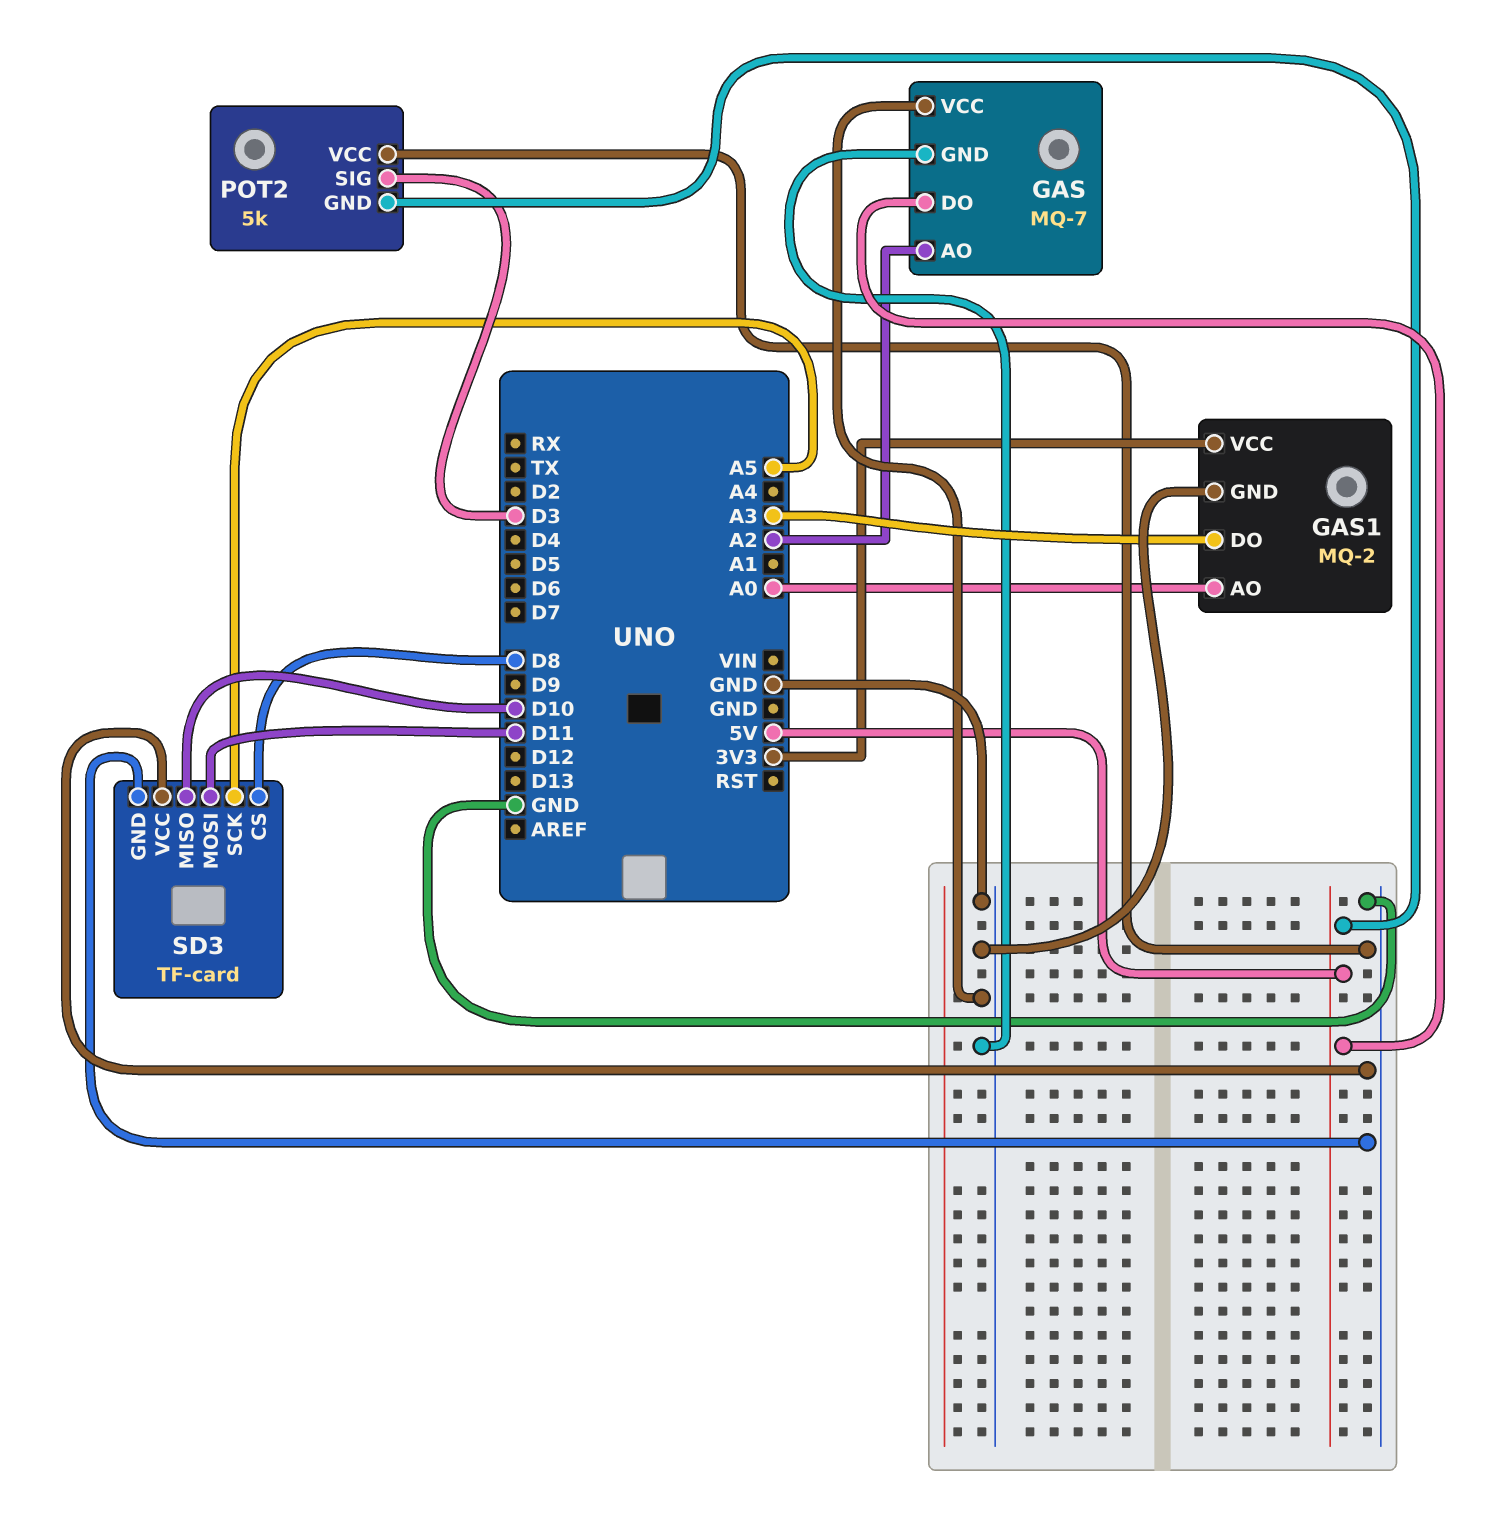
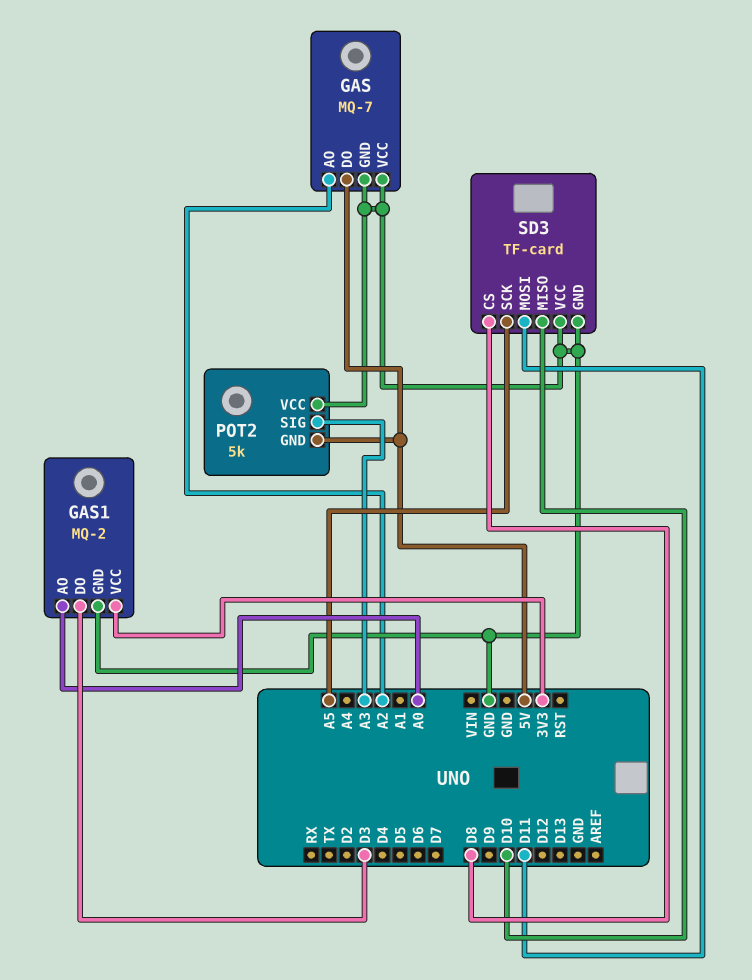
GAS1 pin DO: A3 -> D3
POT2 pin SIG: D3 -> A3

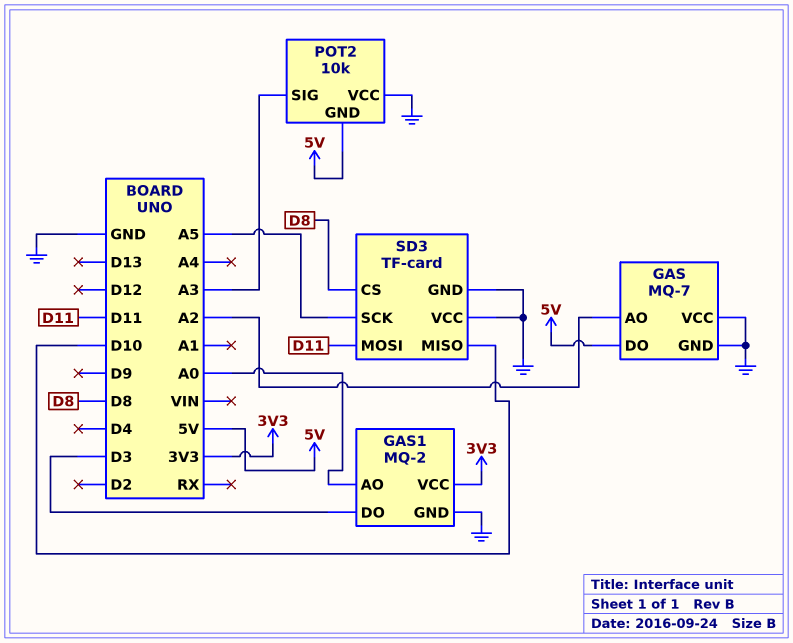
POT2: 5k -> 10k

